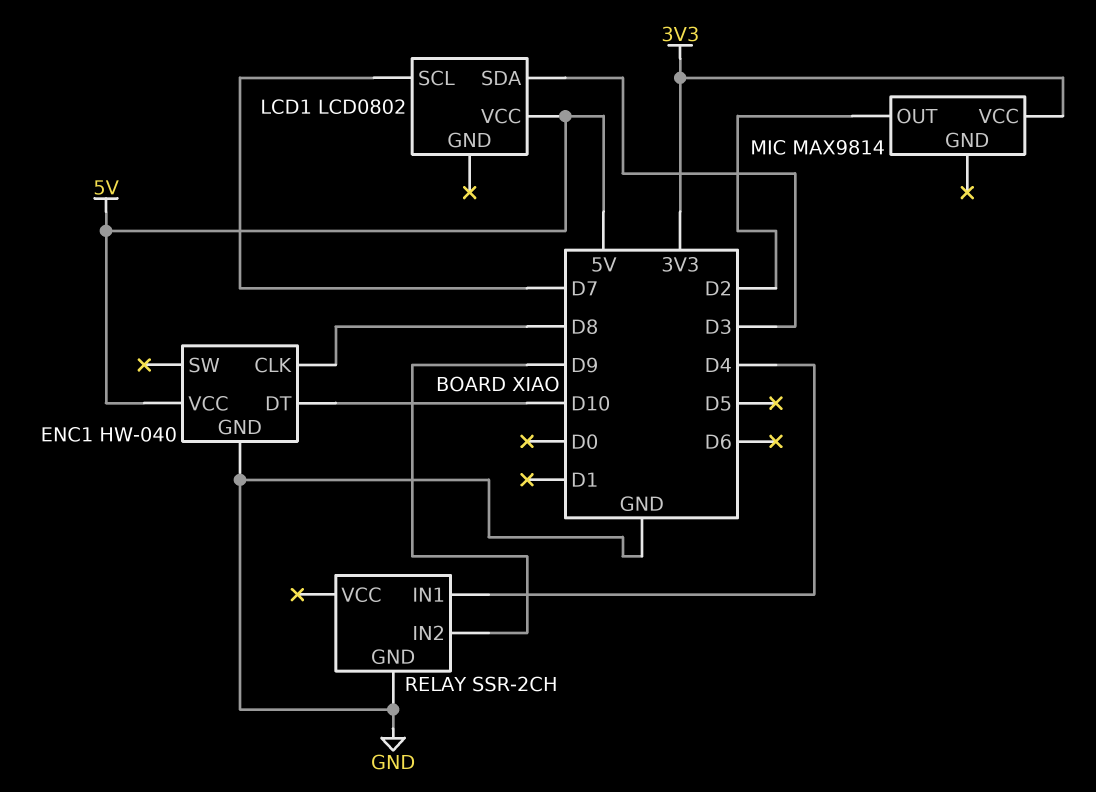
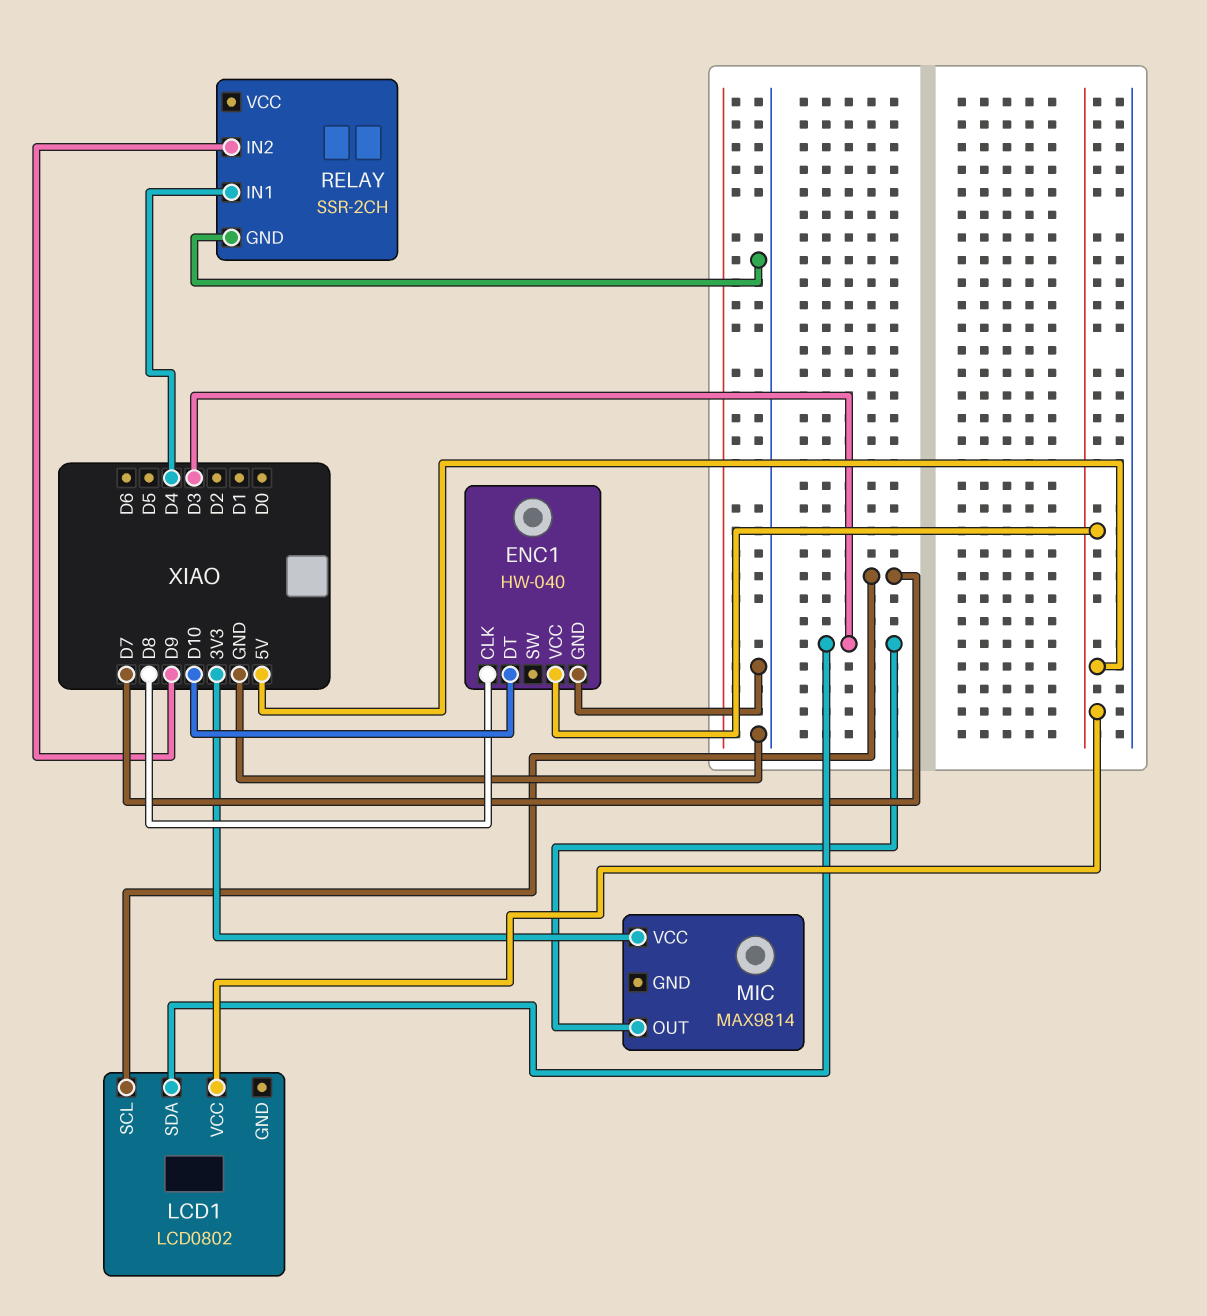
MIC pin OUT: D2 -> D3

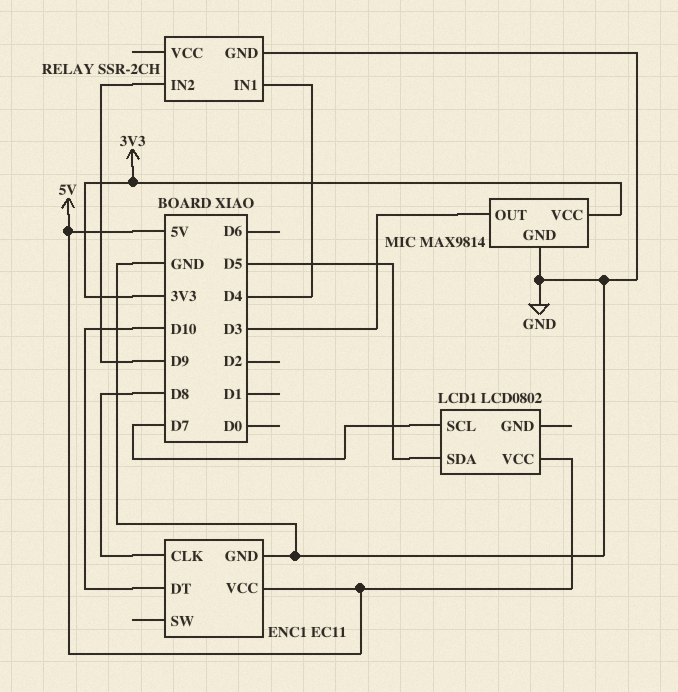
ENC1: HW-040 -> EC11
LCD1 pin SDA: D3 -> D5
MIC pin GND: none -> GND

